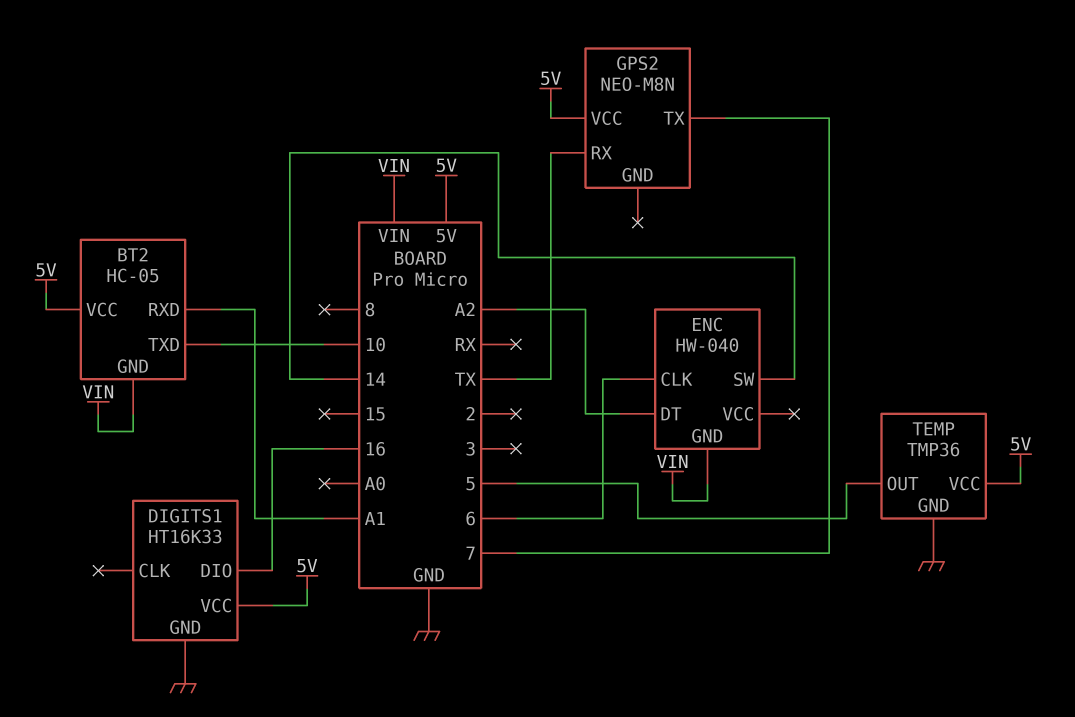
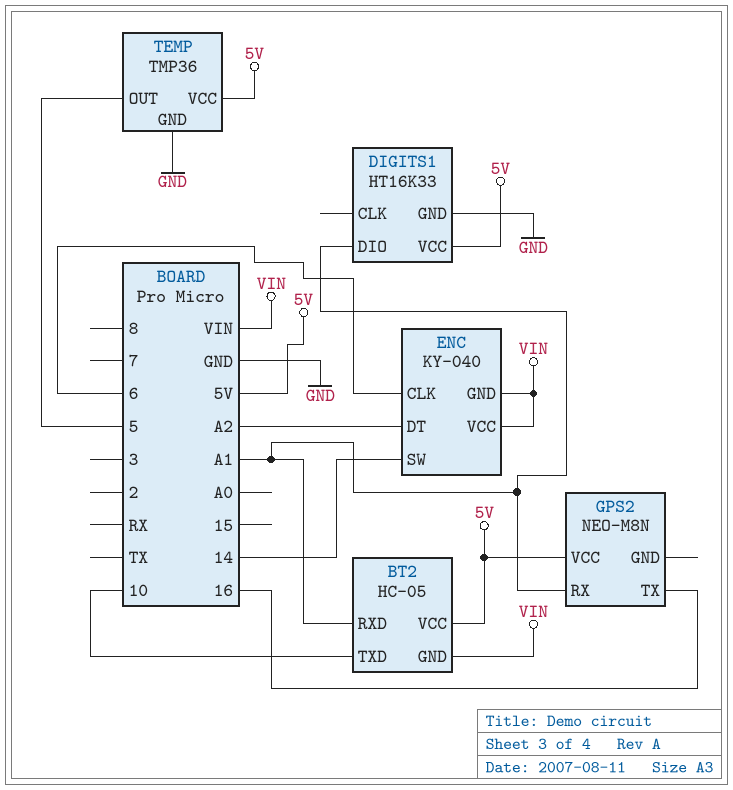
DIGITS1 pin DIO: 16 -> A1
ENC: HW-040 -> KY-040
ENC pin VCC: none -> VIN
GPS2 pin RX: TX -> A1
GPS2 pin TX: 7 -> 16

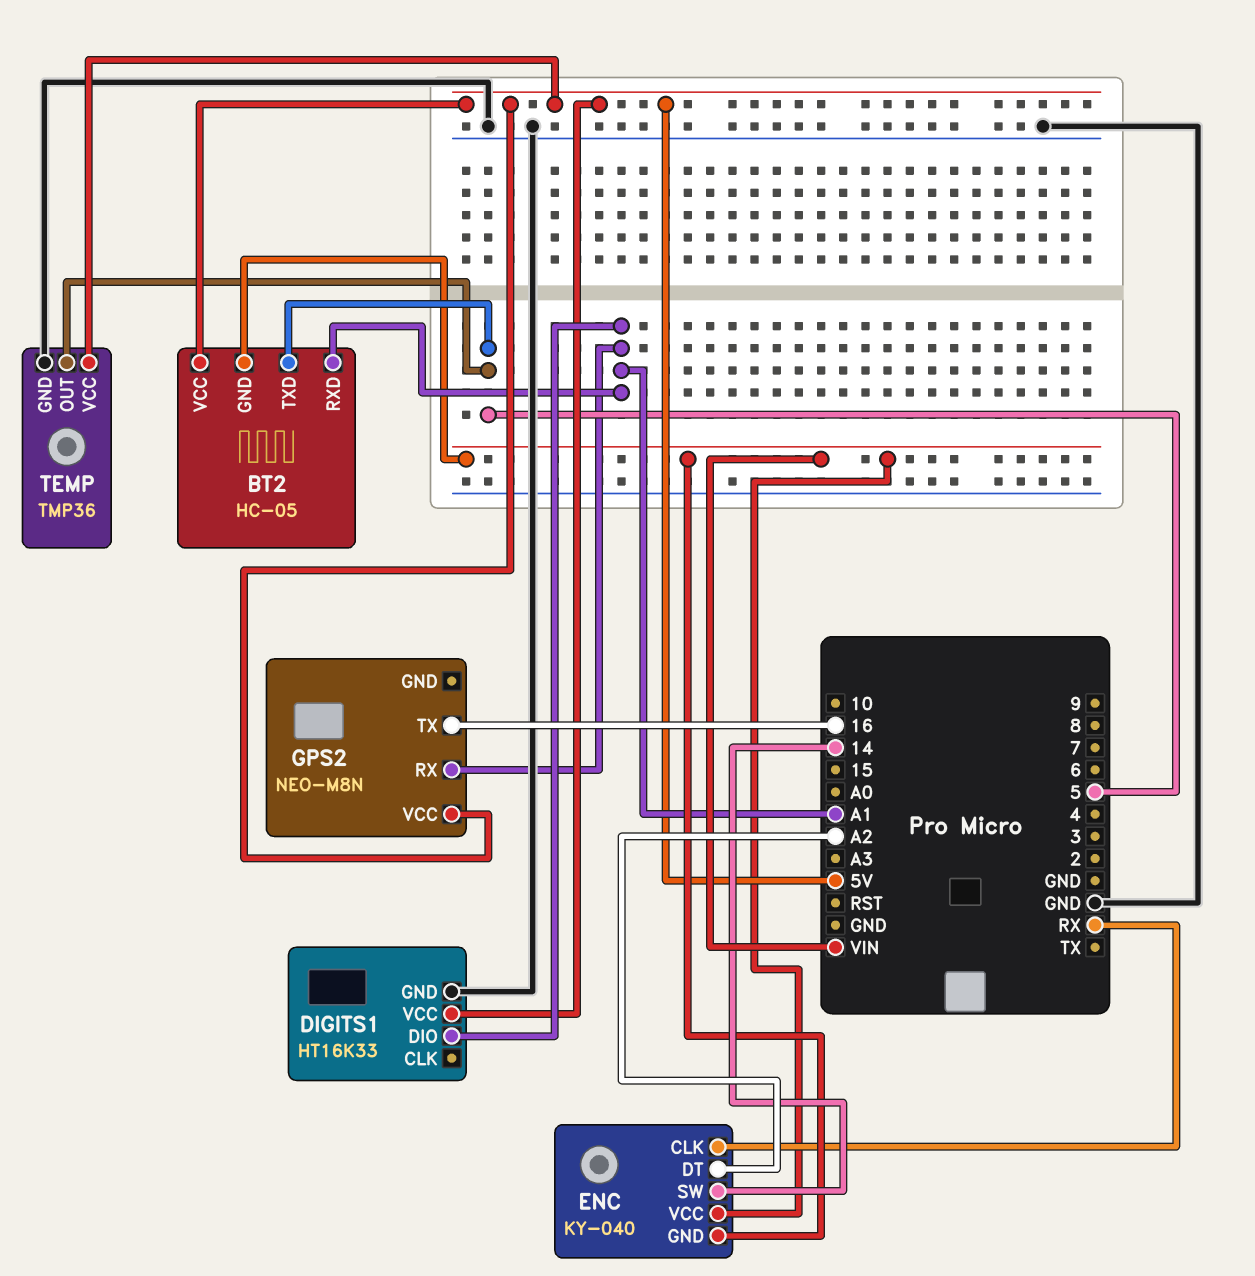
BT2 pin TXD: 10 -> 5
ENC pin CLK: 6 -> RX

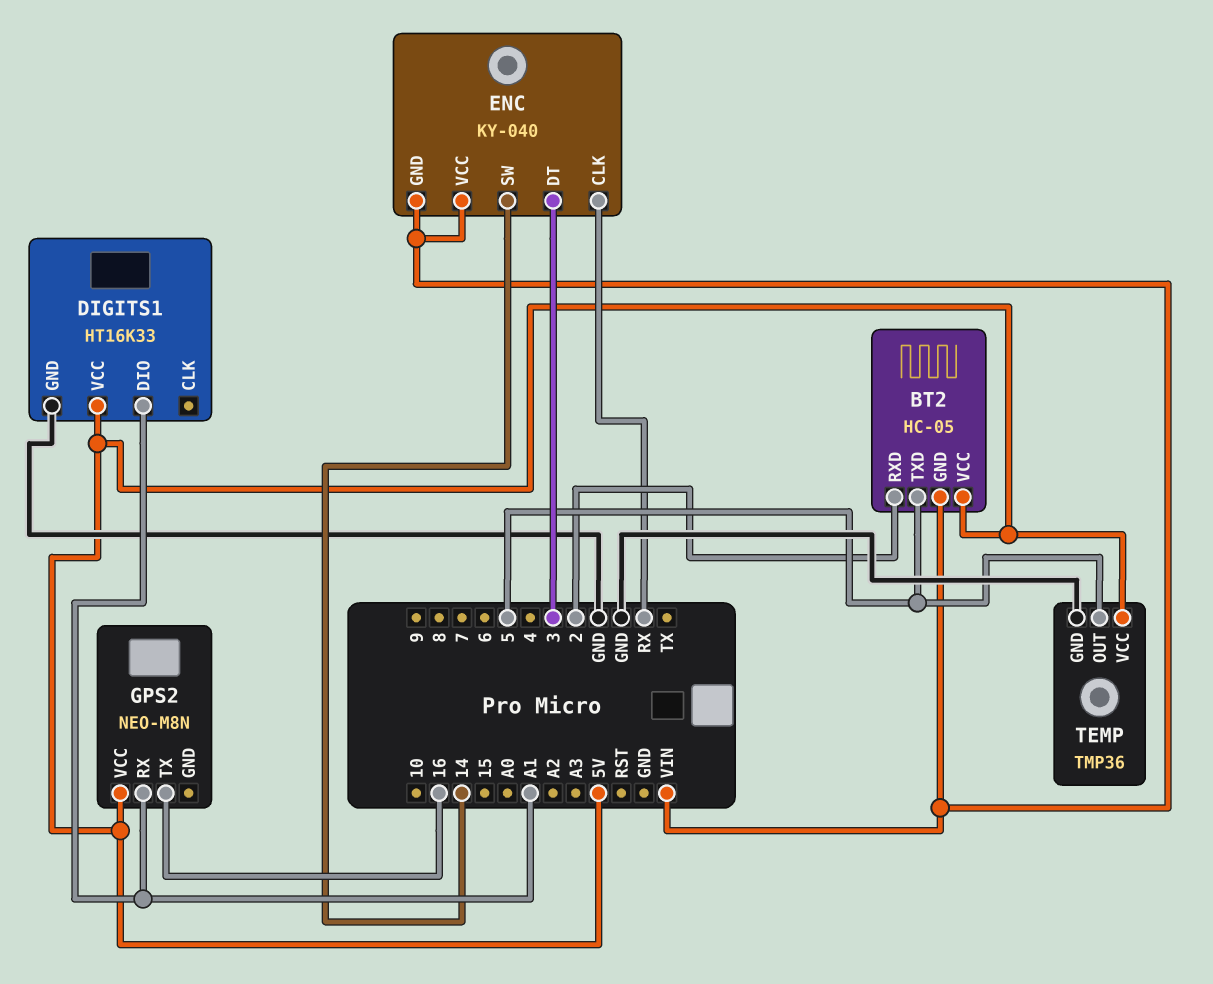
BT2 pin RXD: A1 -> 2
ENC pin DT: A2 -> 3

